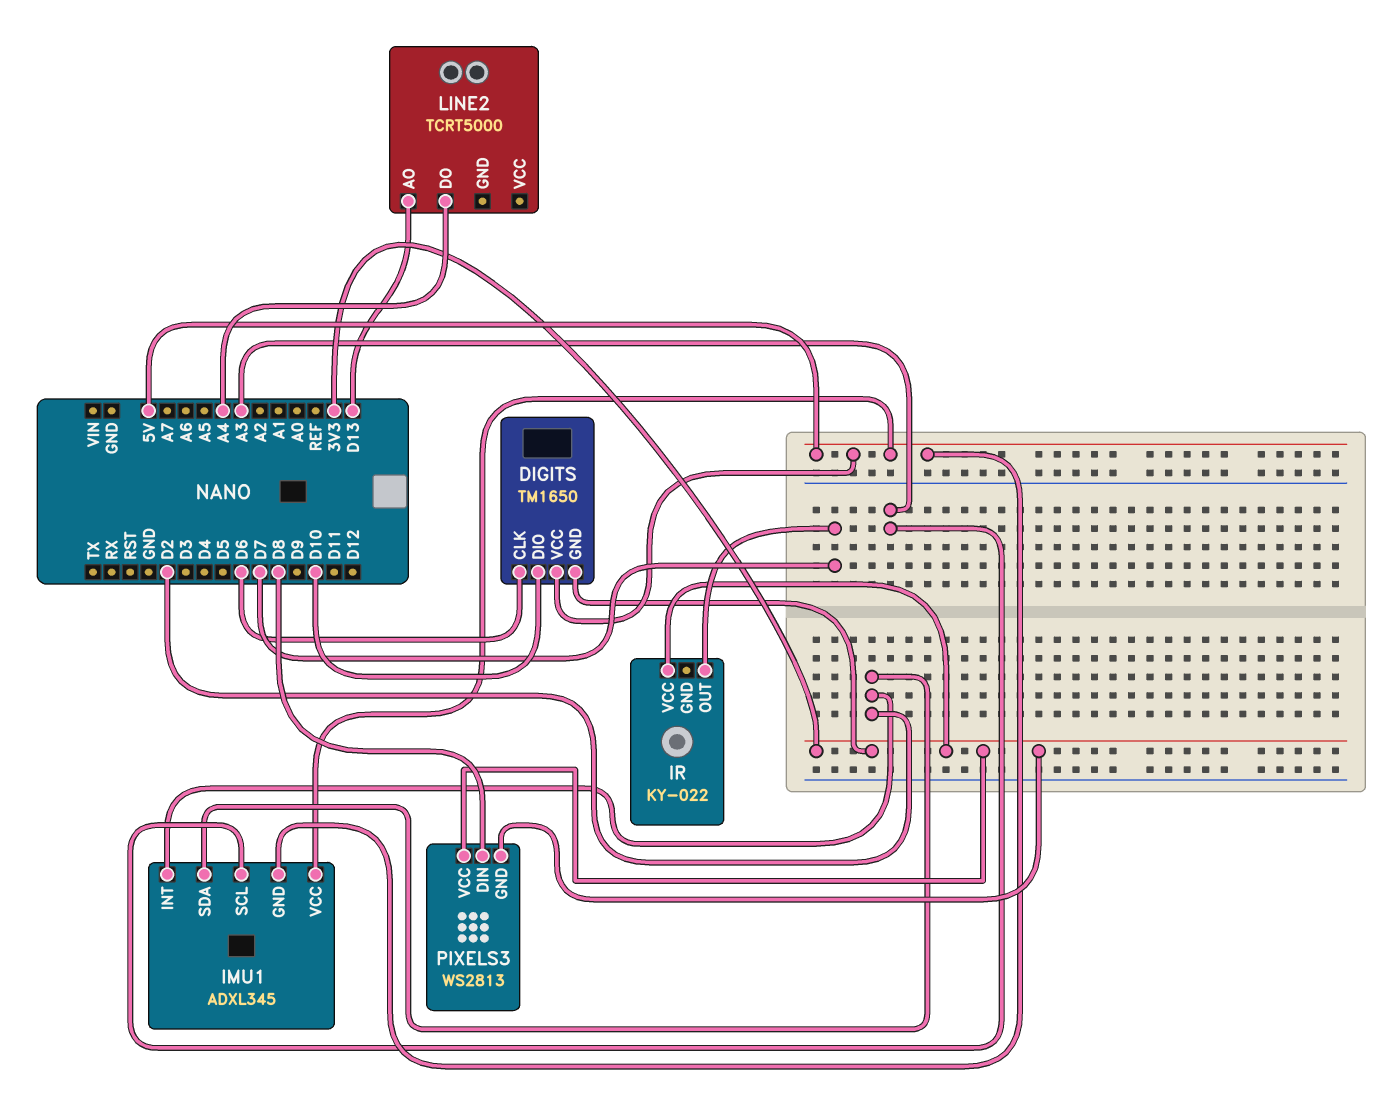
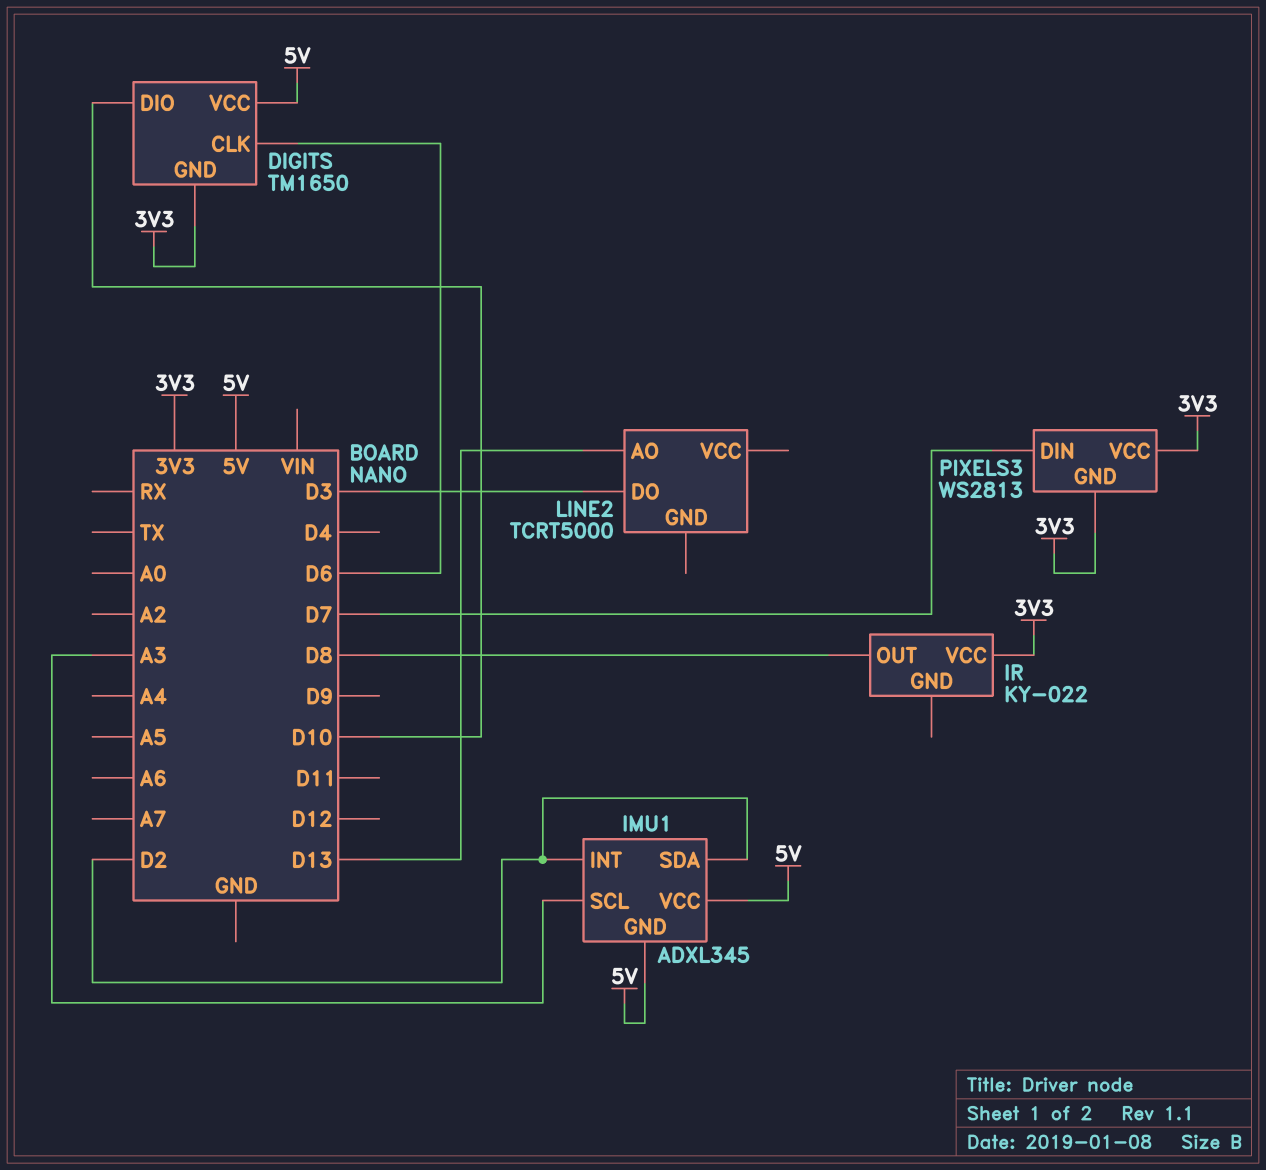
IR pin OUT: D7 -> D8
LINE2 pin DO: A4 -> D3
PIXELS3 pin DIN: D8 -> D7

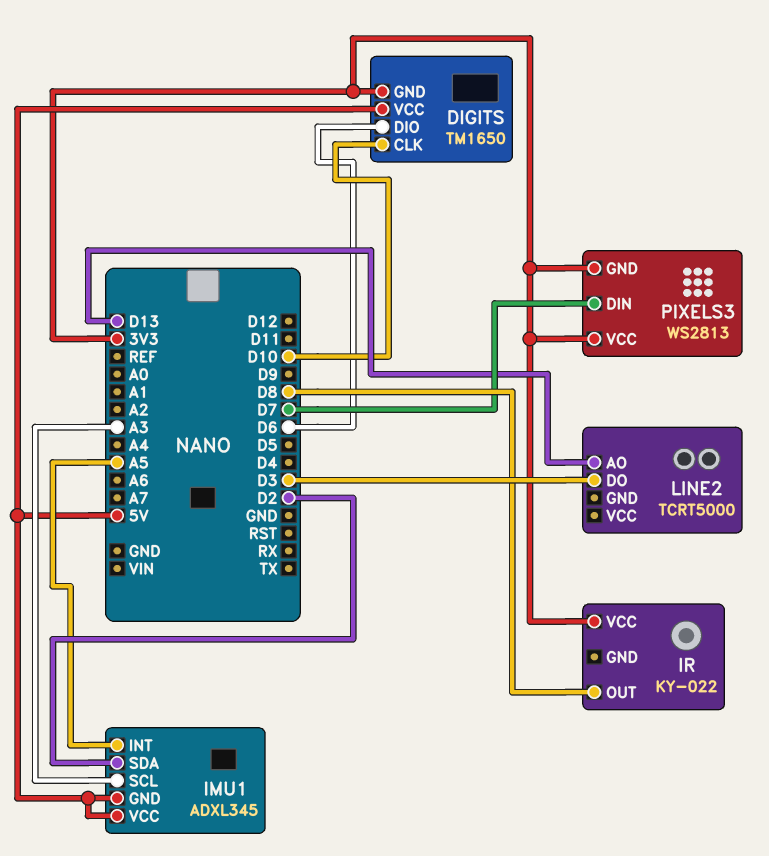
DIGITS pin CLK: D6 -> D10
DIGITS pin DIO: D10 -> D6
IMU1 pin INT: D2 -> A5

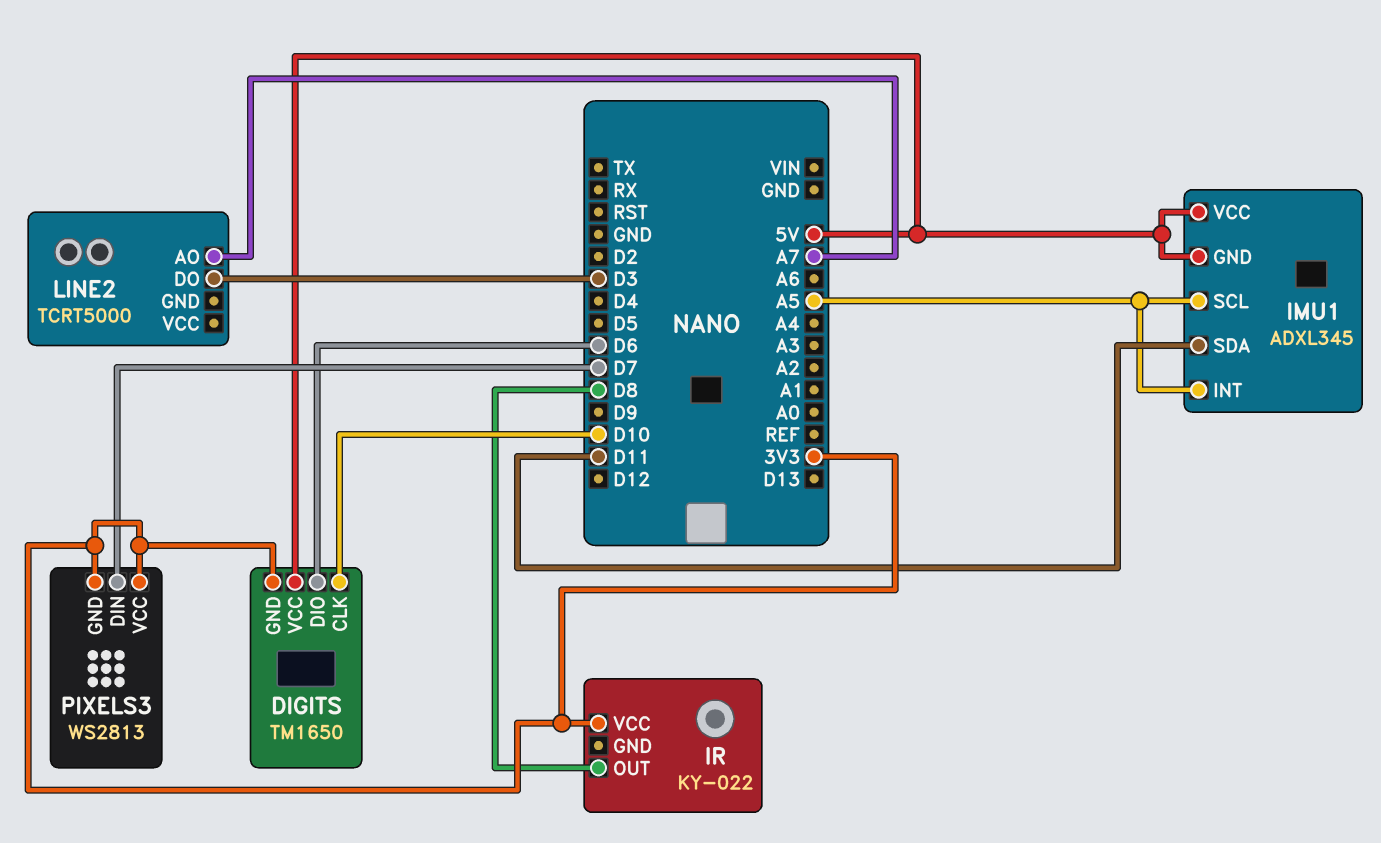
IMU1 pin SCL: A3 -> A5
IMU1 pin SDA: D2 -> D11
LINE2 pin AO: D13 -> A7

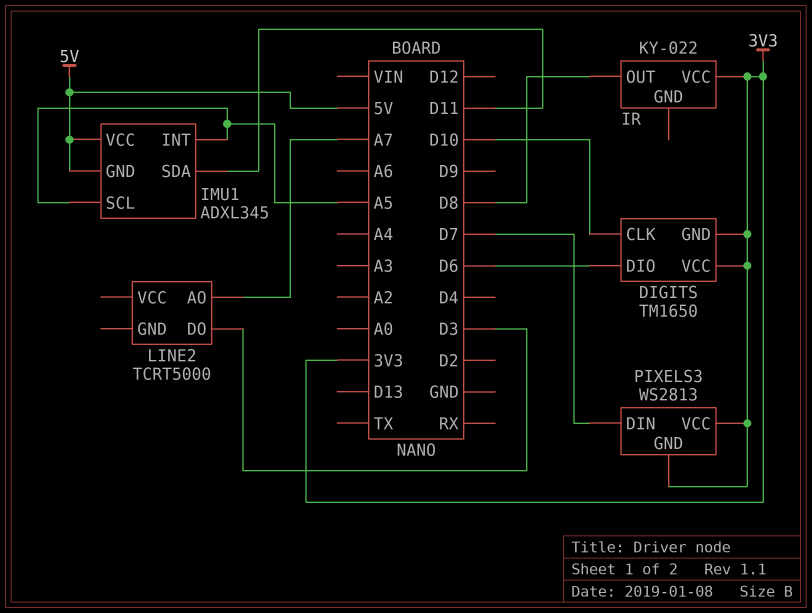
DIGITS pin VCC: 5V -> 3V3

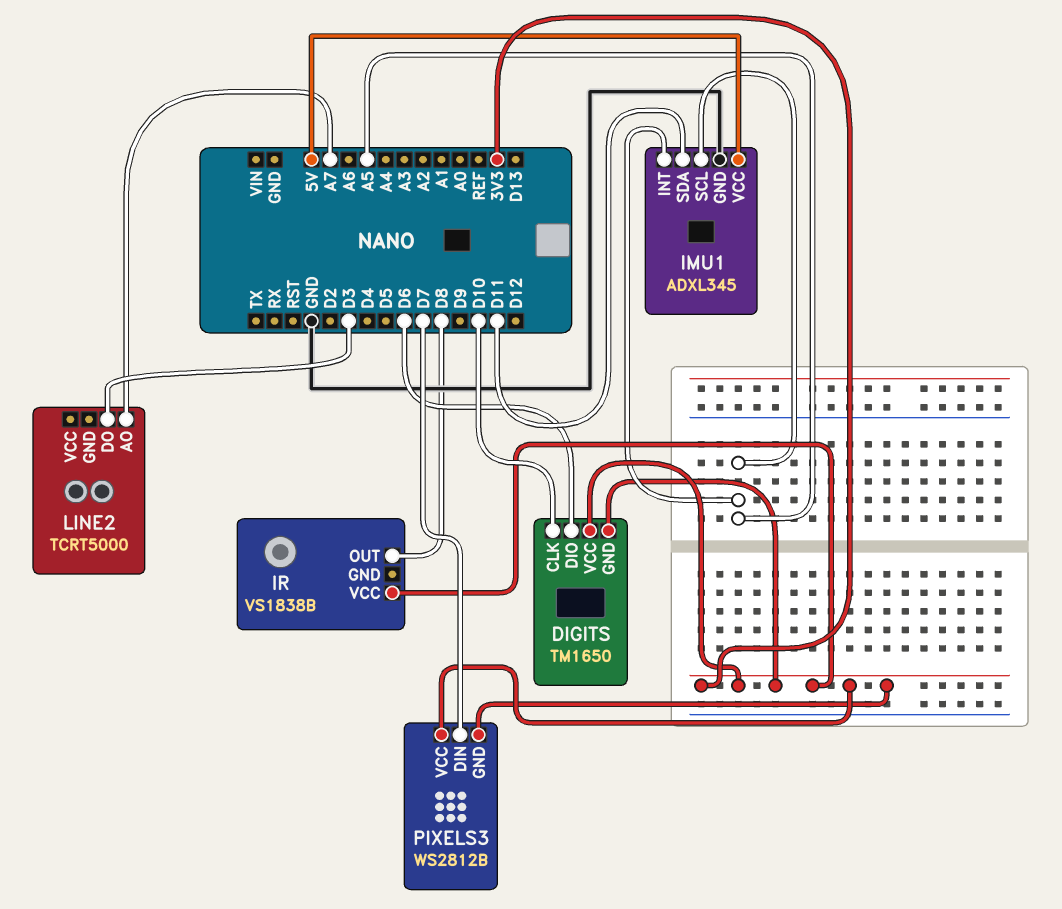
IMU1 pin GND: 5V -> GND
IR: KY-022 -> VS1838B
PIXELS3: WS2813 -> WS2812B

